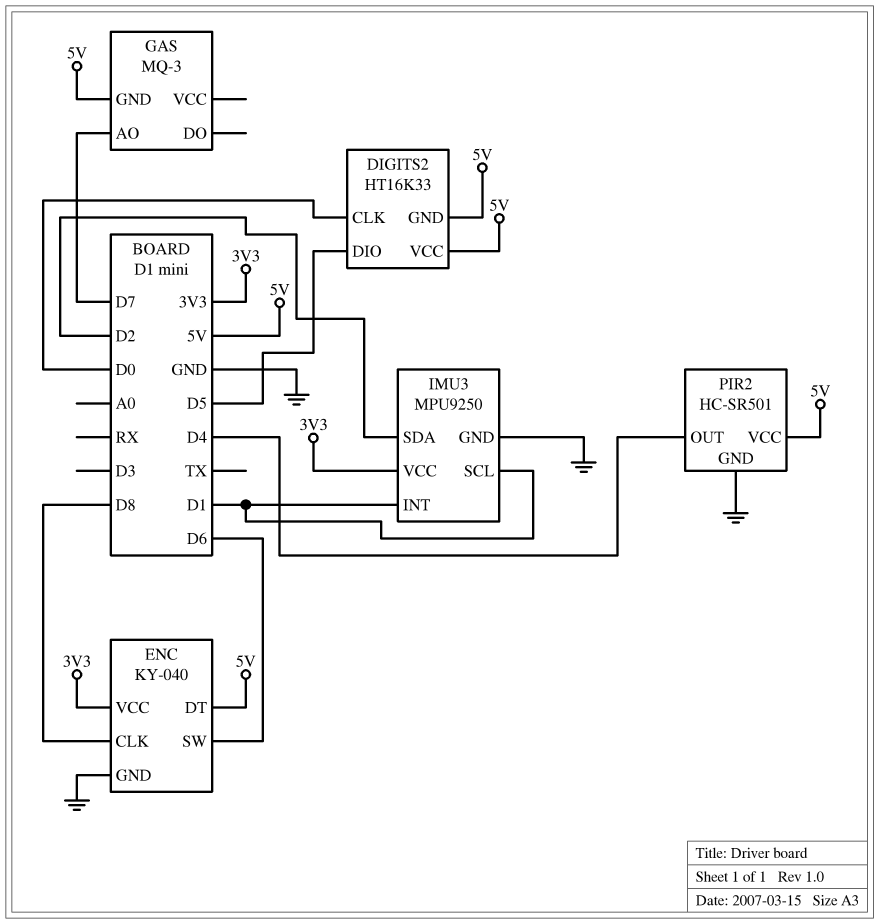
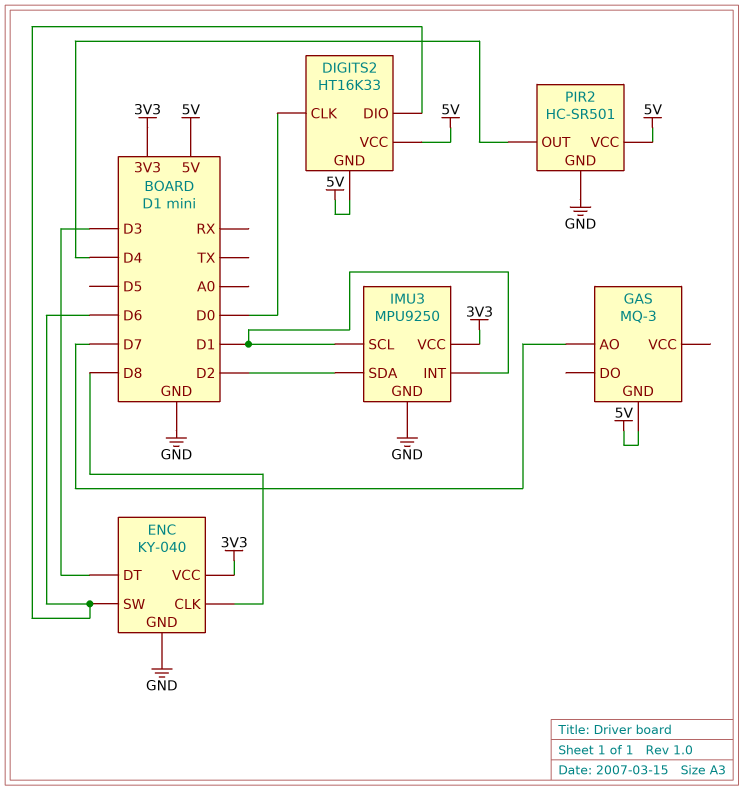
DIGITS2 pin DIO: D5 -> D6
ENC pin DT: 5V -> D3

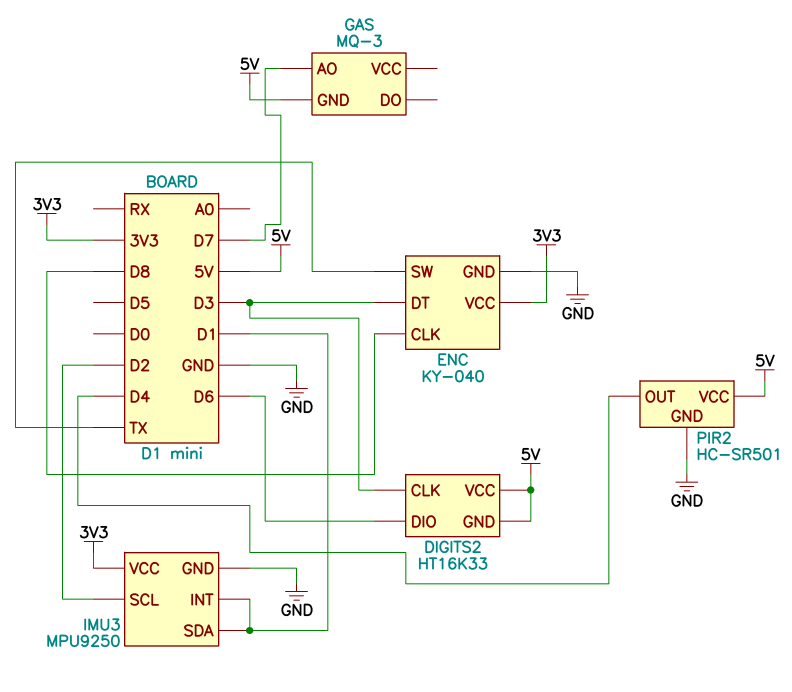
DIGITS2 pin CLK: D0 -> D3
ENC pin SW: D6 -> TX
IMU3 pin SCL: D1 -> D2
IMU3 pin SDA: D2 -> D1

